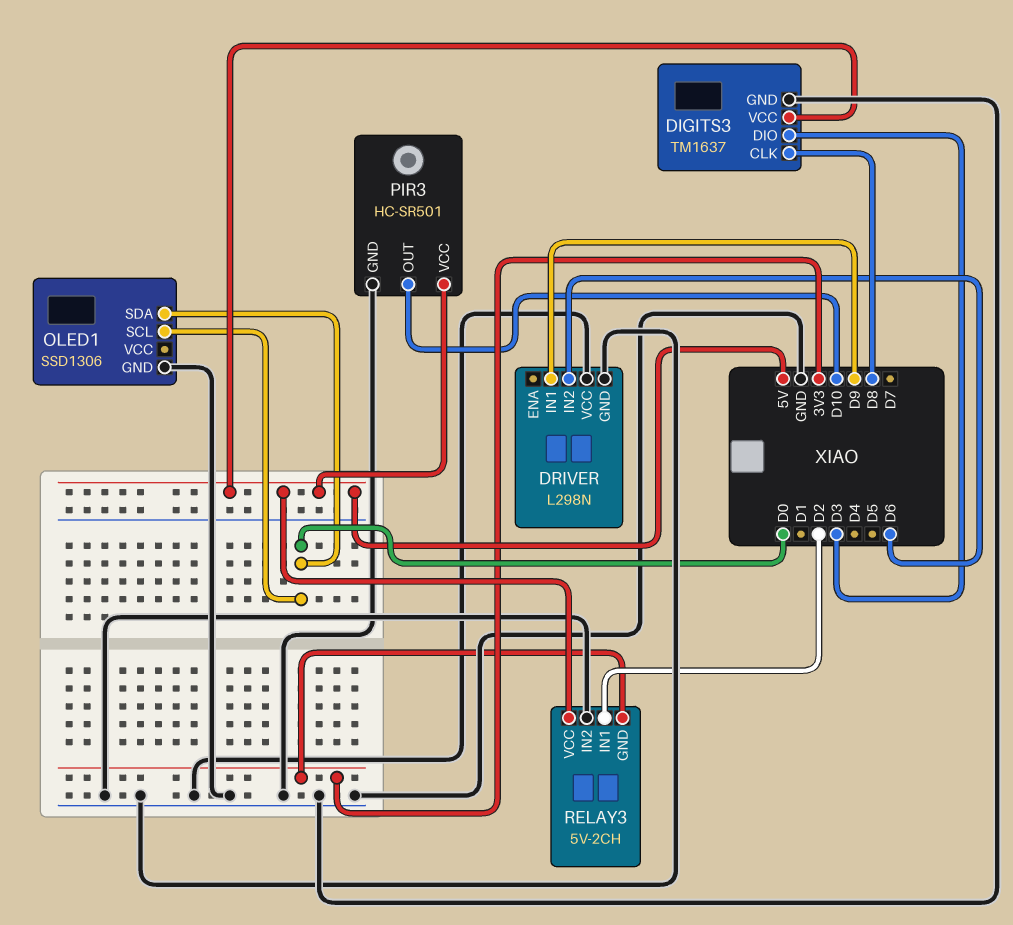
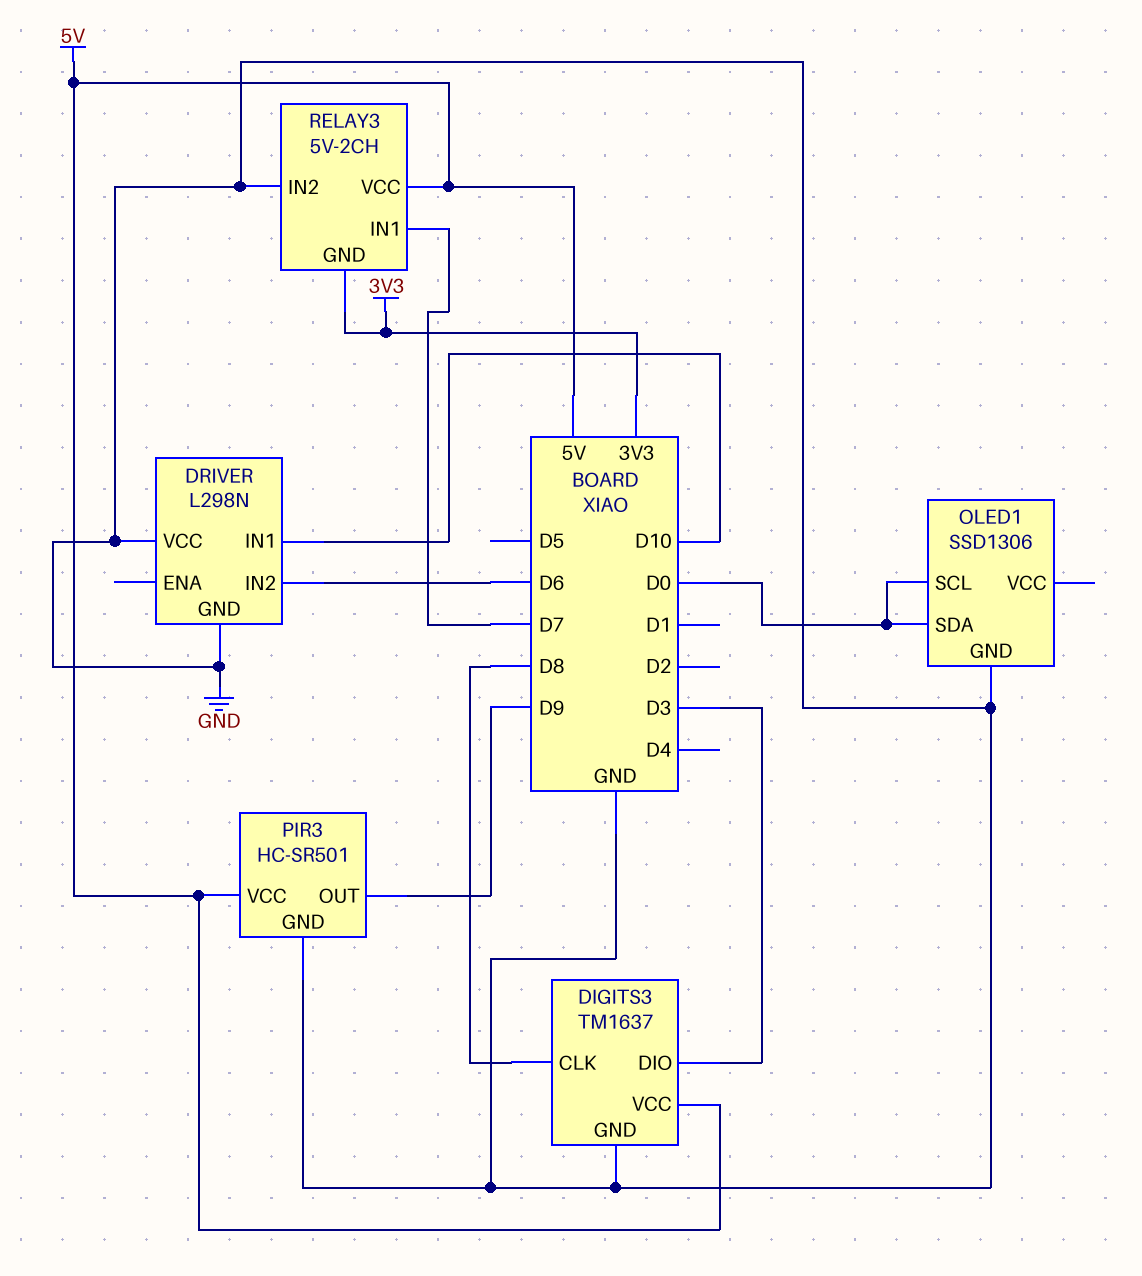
DRIVER pin IN1: D9 -> D10
PIR3 pin OUT: D10 -> D9
RELAY3 pin IN1: D2 -> D7

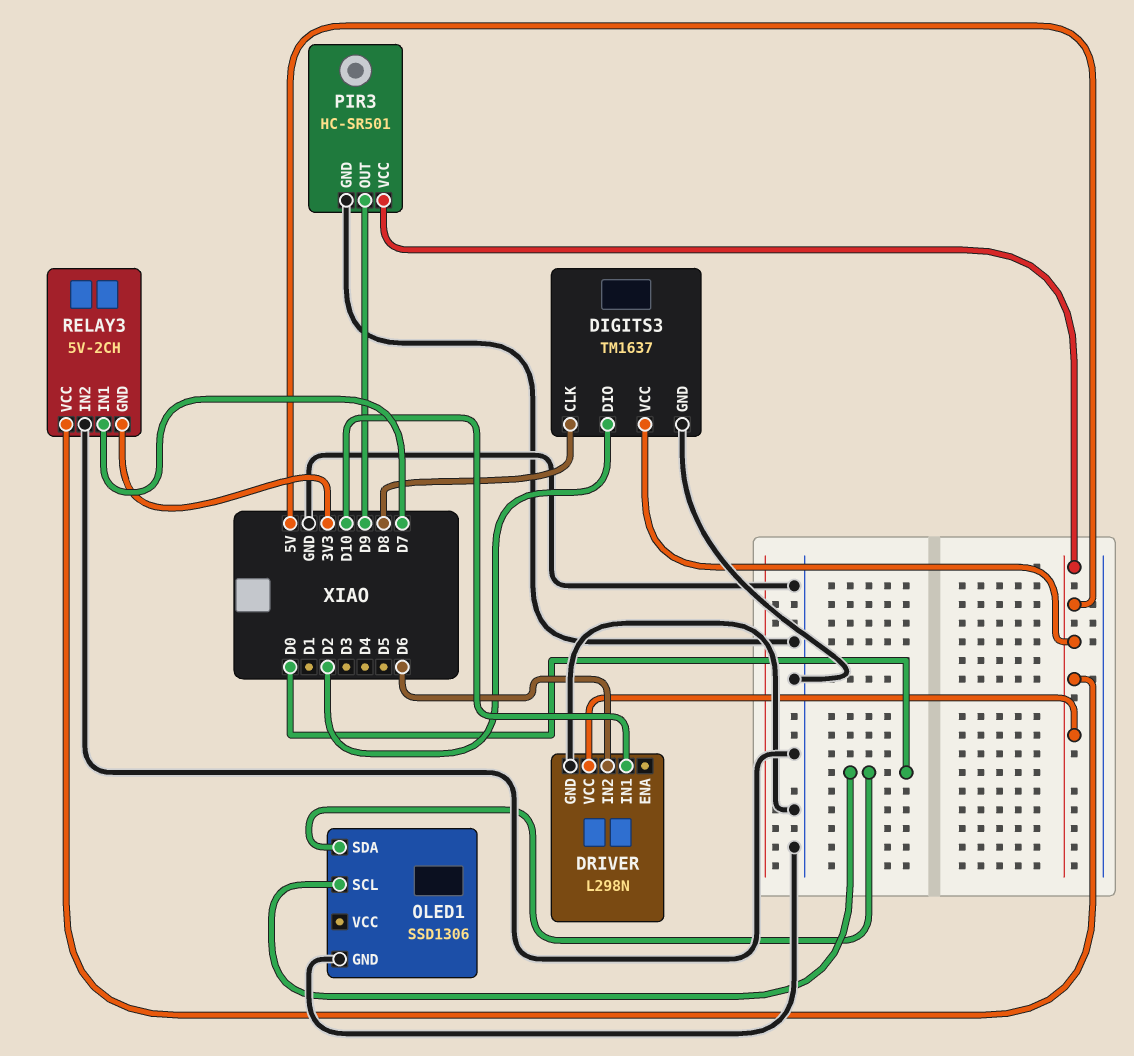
DIGITS3 pin DIO: D3 -> D2
DRIVER pin VCC: GND -> 5V

